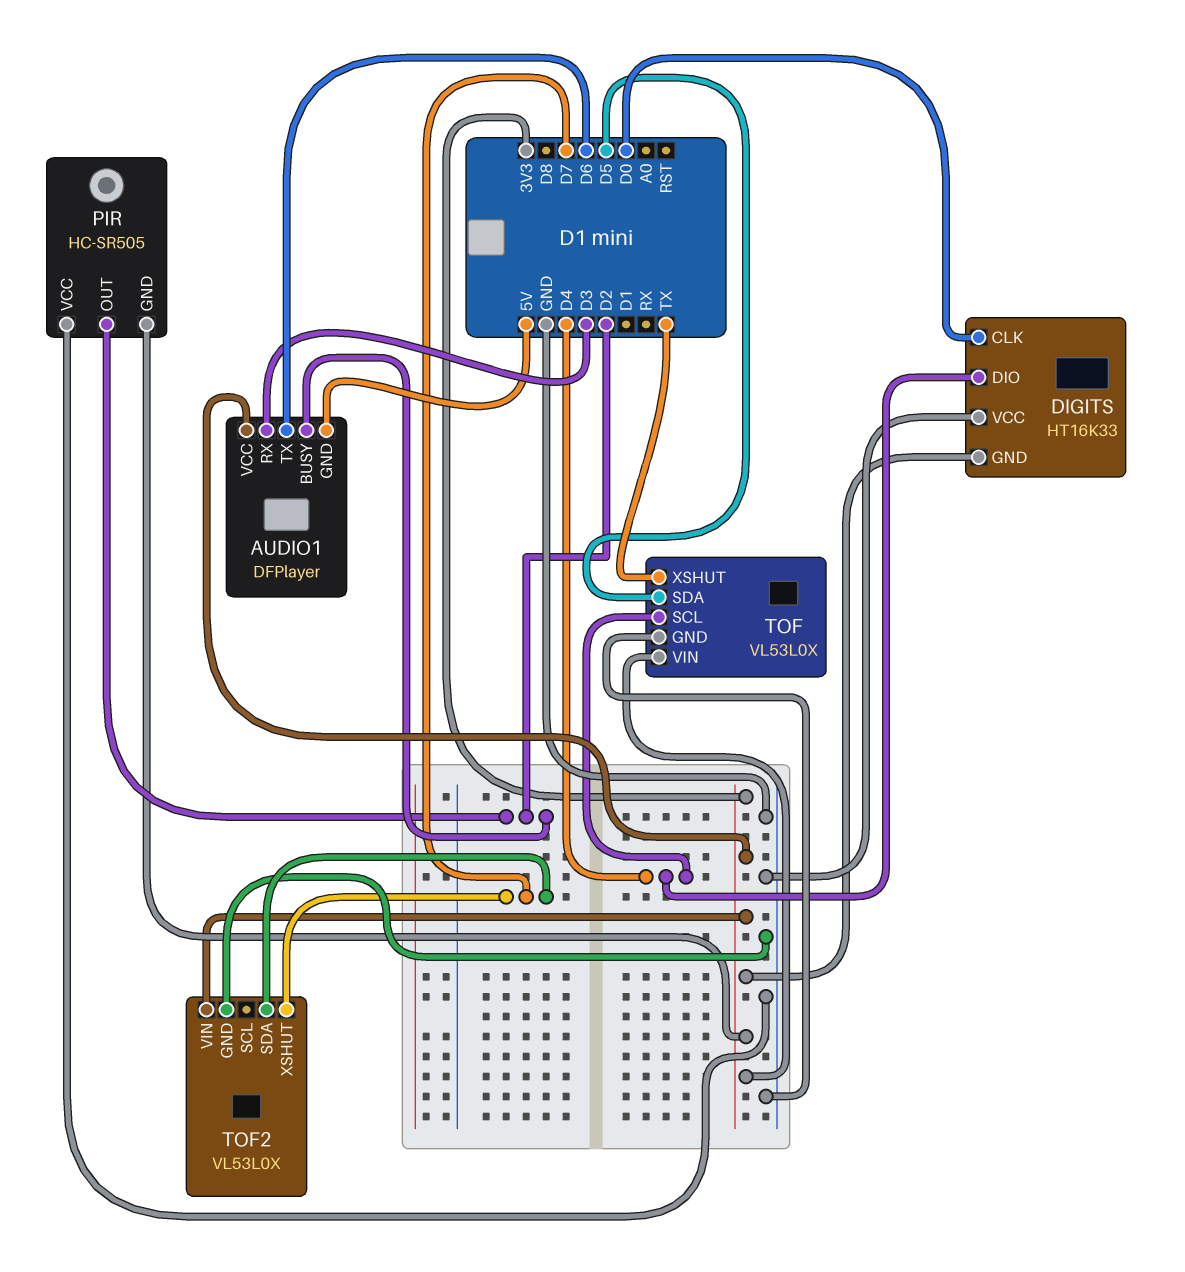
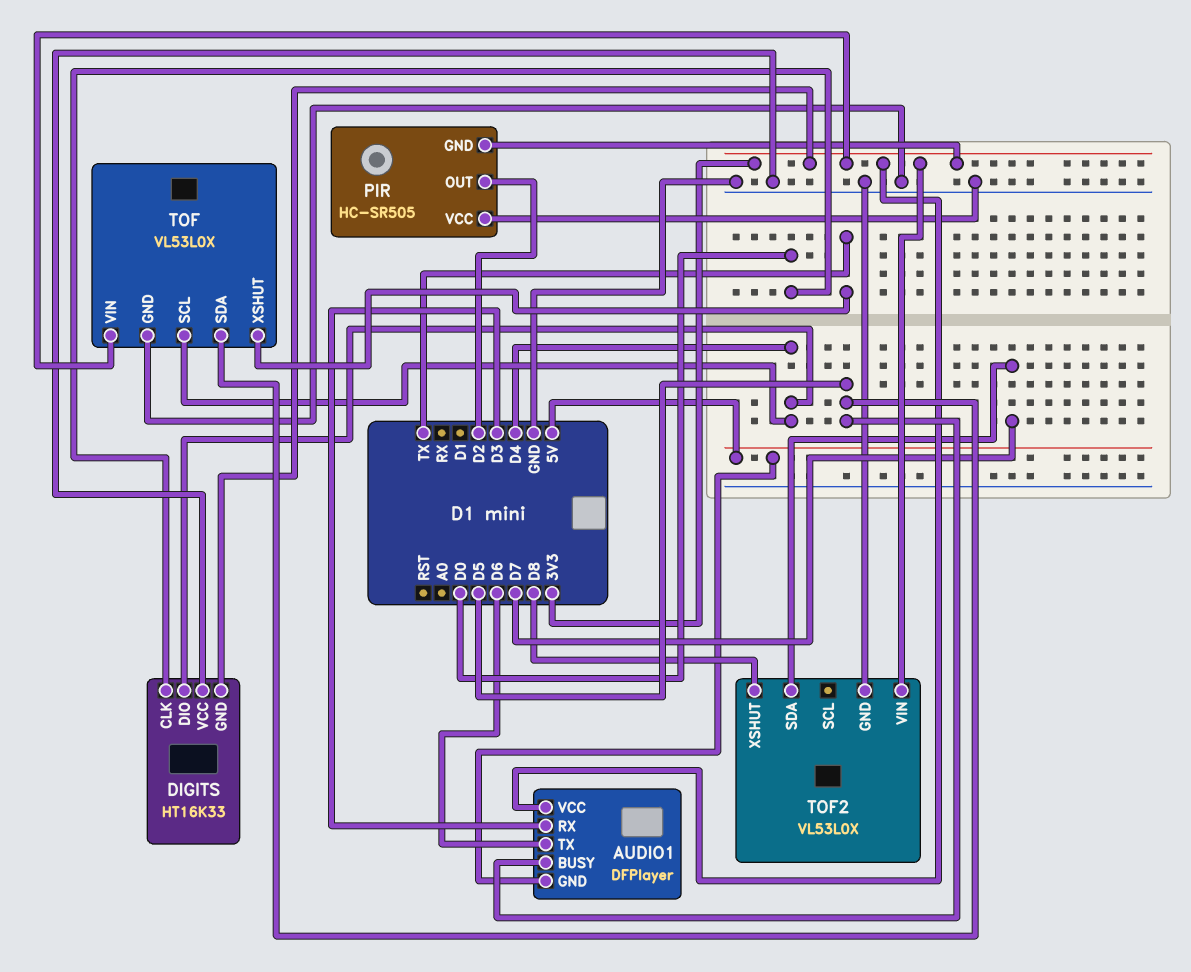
AUDIO1 pin BUSY: D2 -> D5
TOF2 pin XSHUT: D7 -> D8

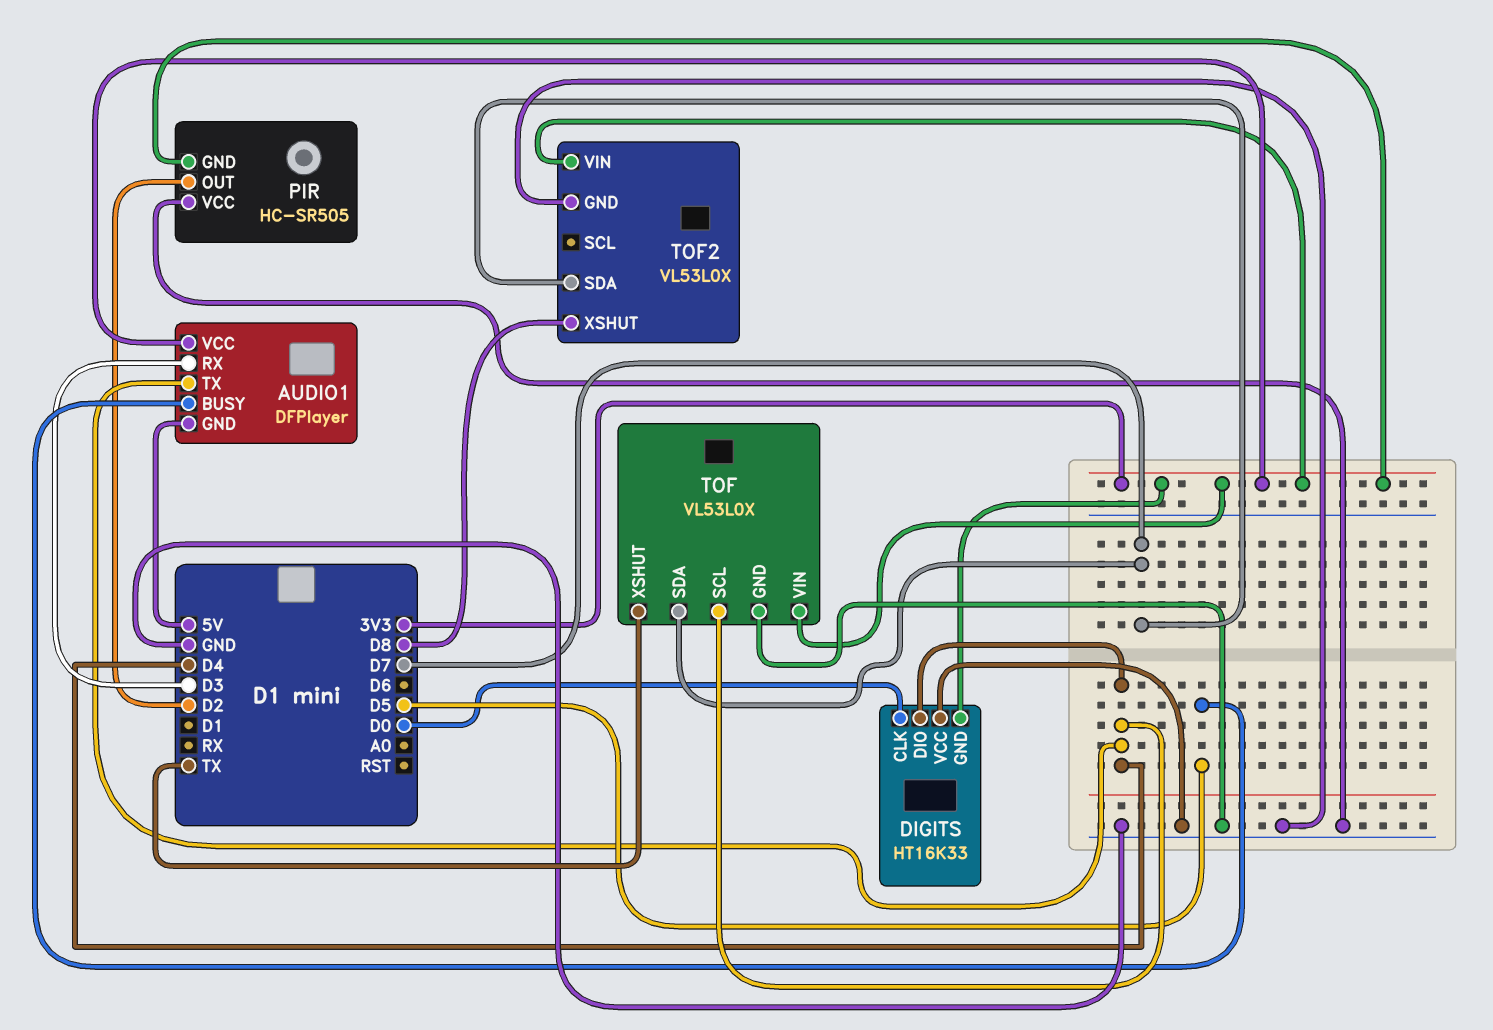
AUDIO1 pin TX: D6 -> D4
TOF pin SDA: D5 -> D7

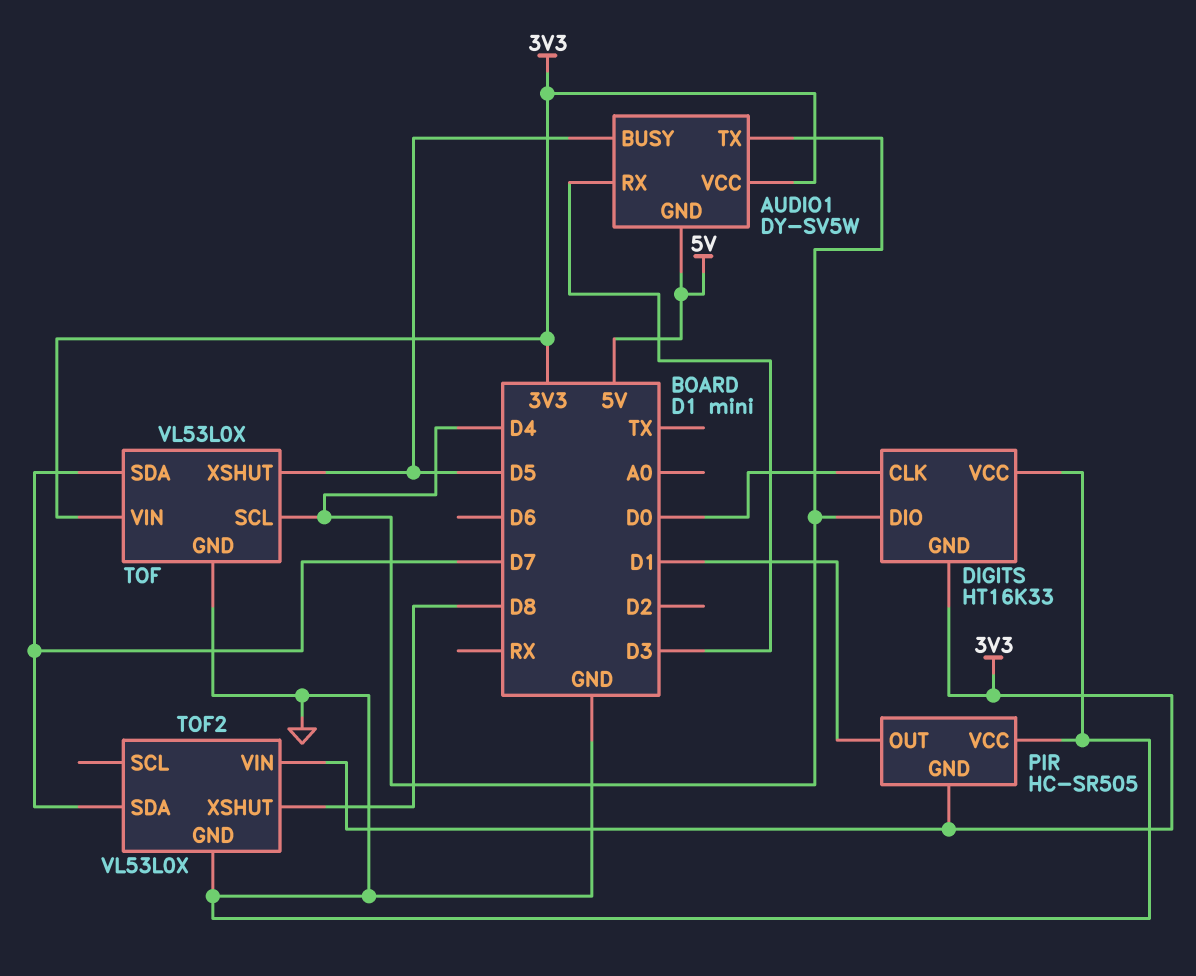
AUDIO1: DFPlayer -> DY-SV5W
PIR pin OUT: D2 -> D1
TOF pin XSHUT: TX -> D5

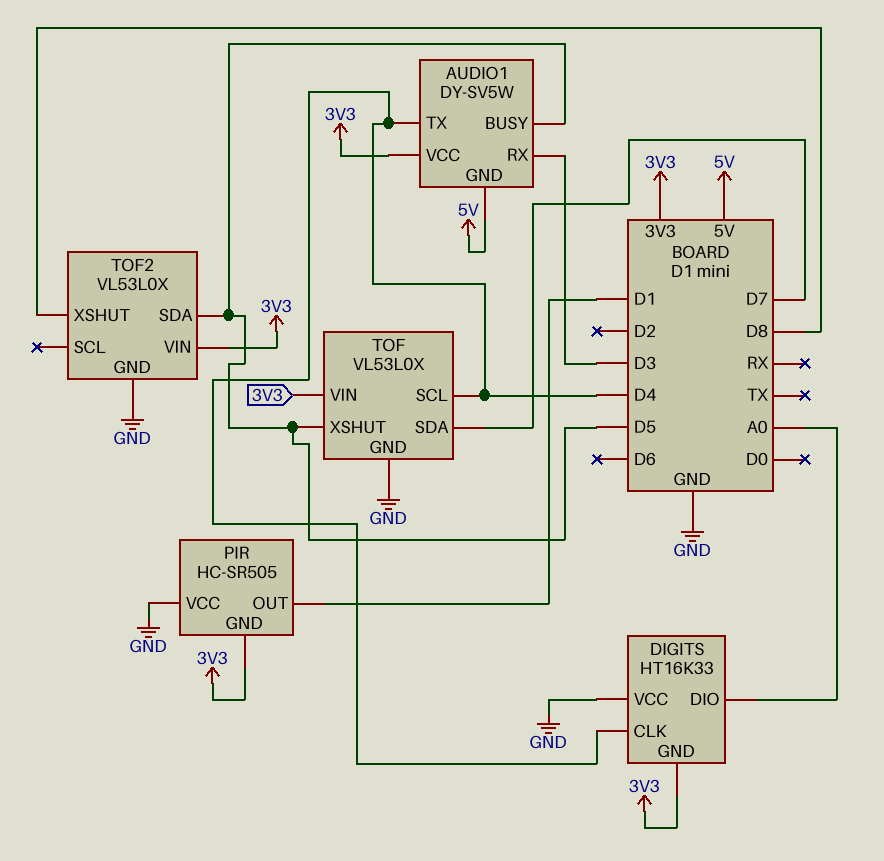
DIGITS pin CLK: D0 -> D4
DIGITS pin DIO: D4 -> A0
TOF2 pin SDA: D7 -> D5

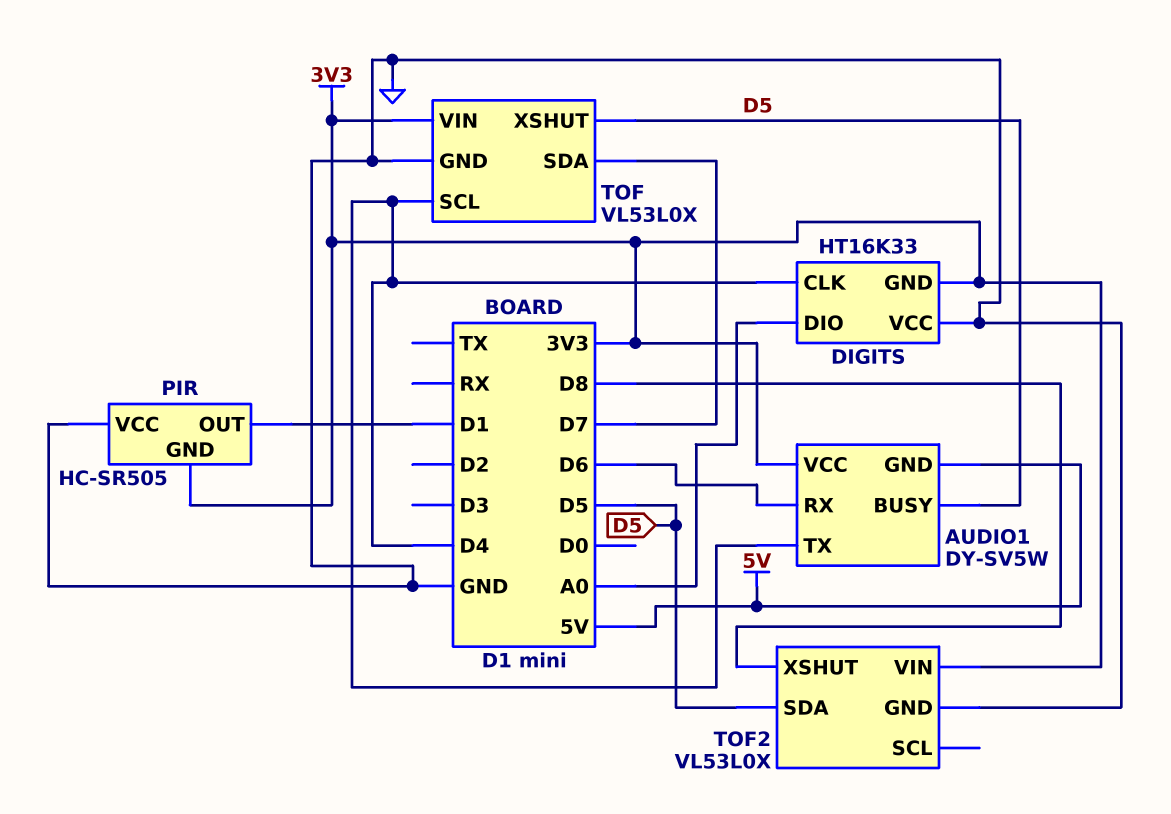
AUDIO1 pin RX: D3 -> D6

